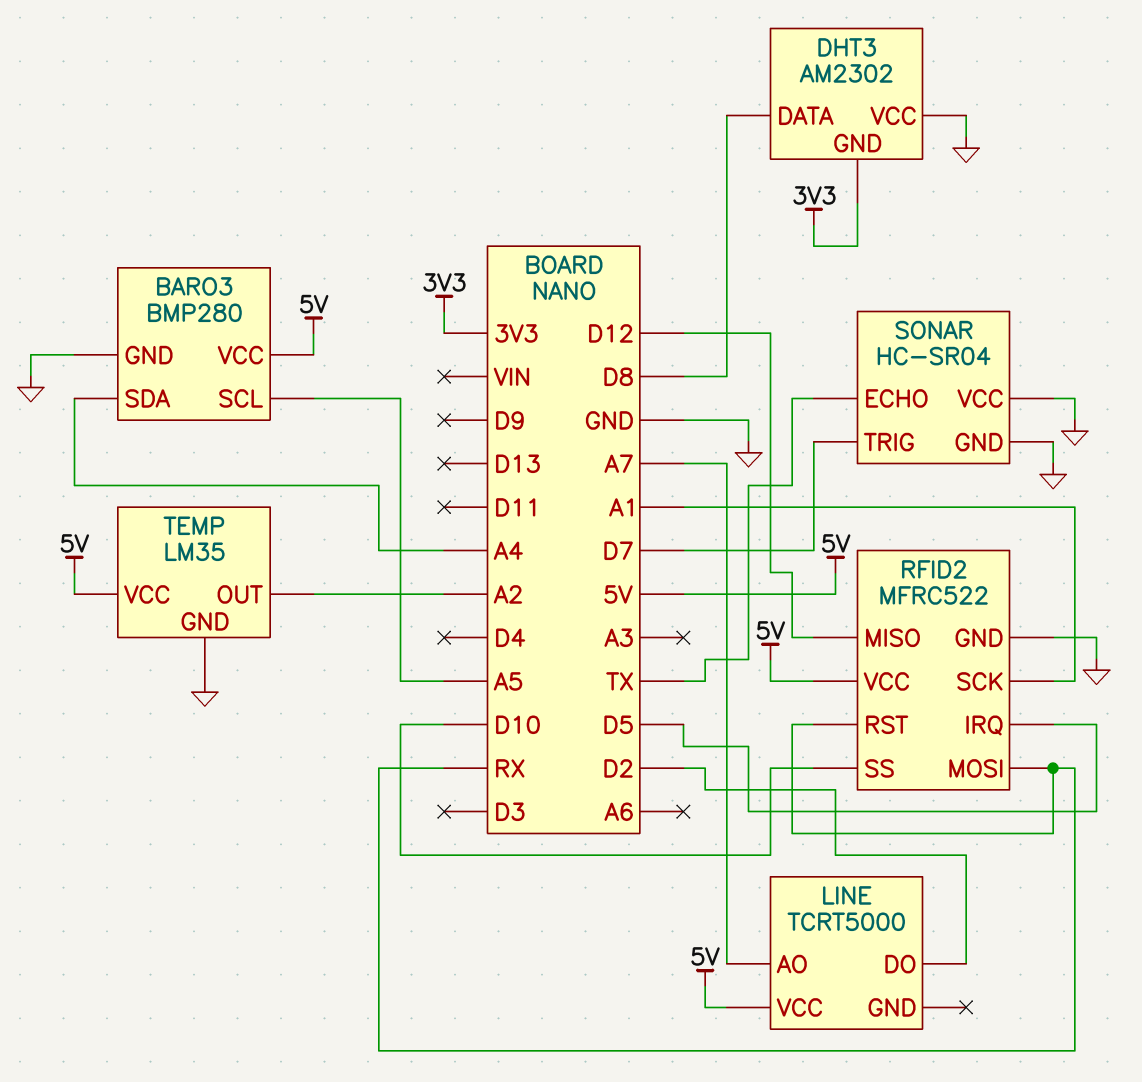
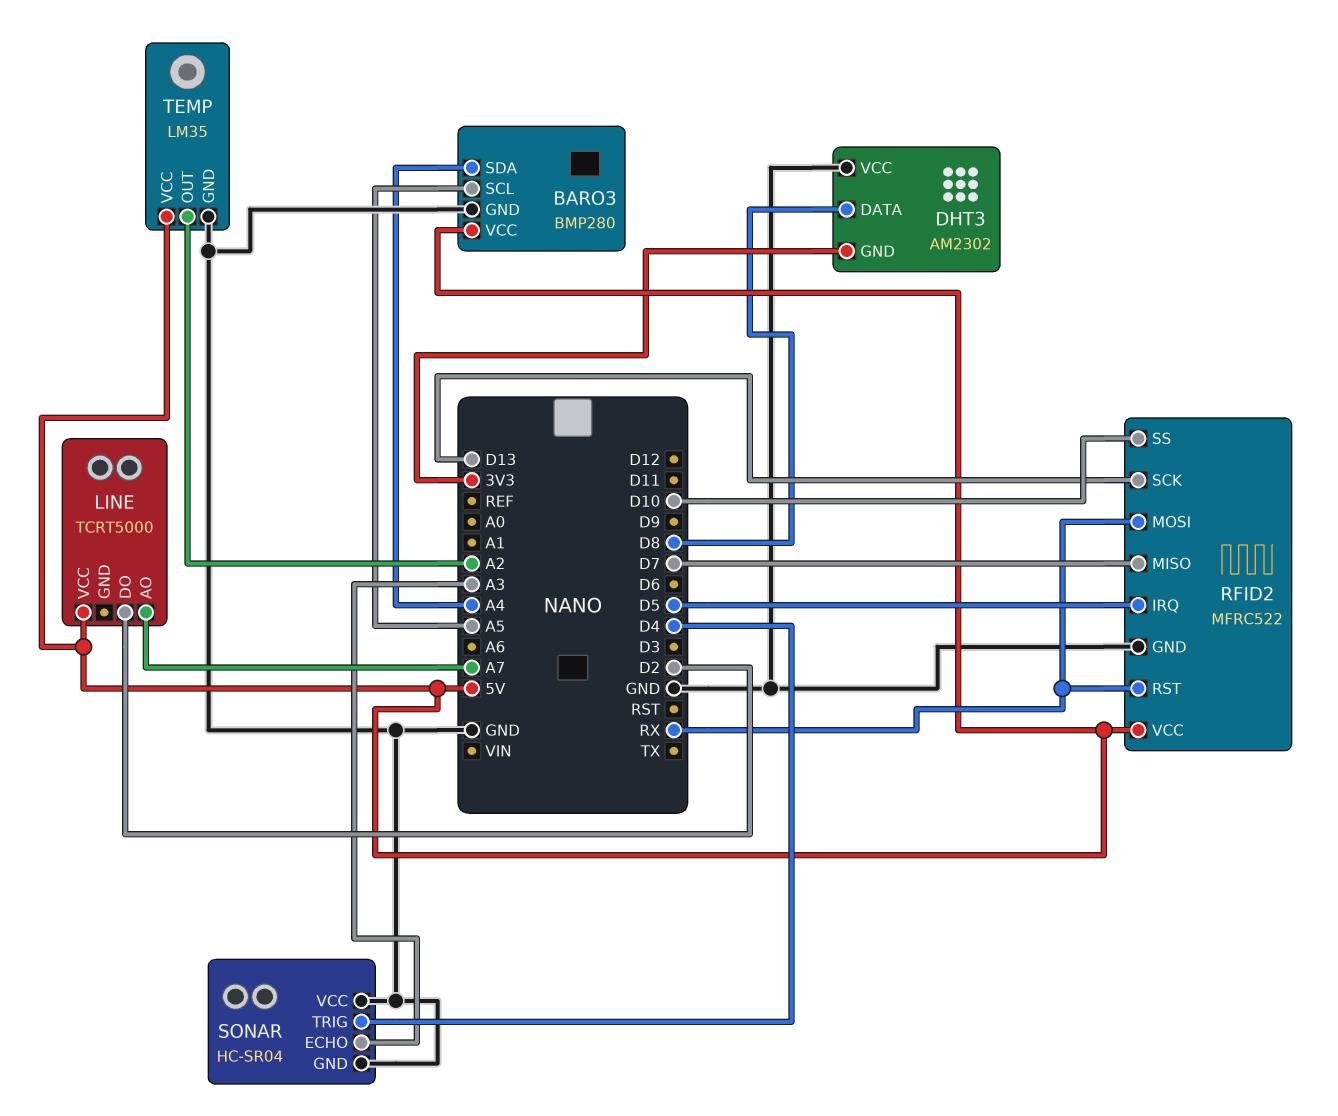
RFID2 pin MISO: D12 -> D7
RFID2 pin SCK: A1 -> D13
SONAR pin ECHO: TX -> A3
SONAR pin TRIG: D7 -> D4

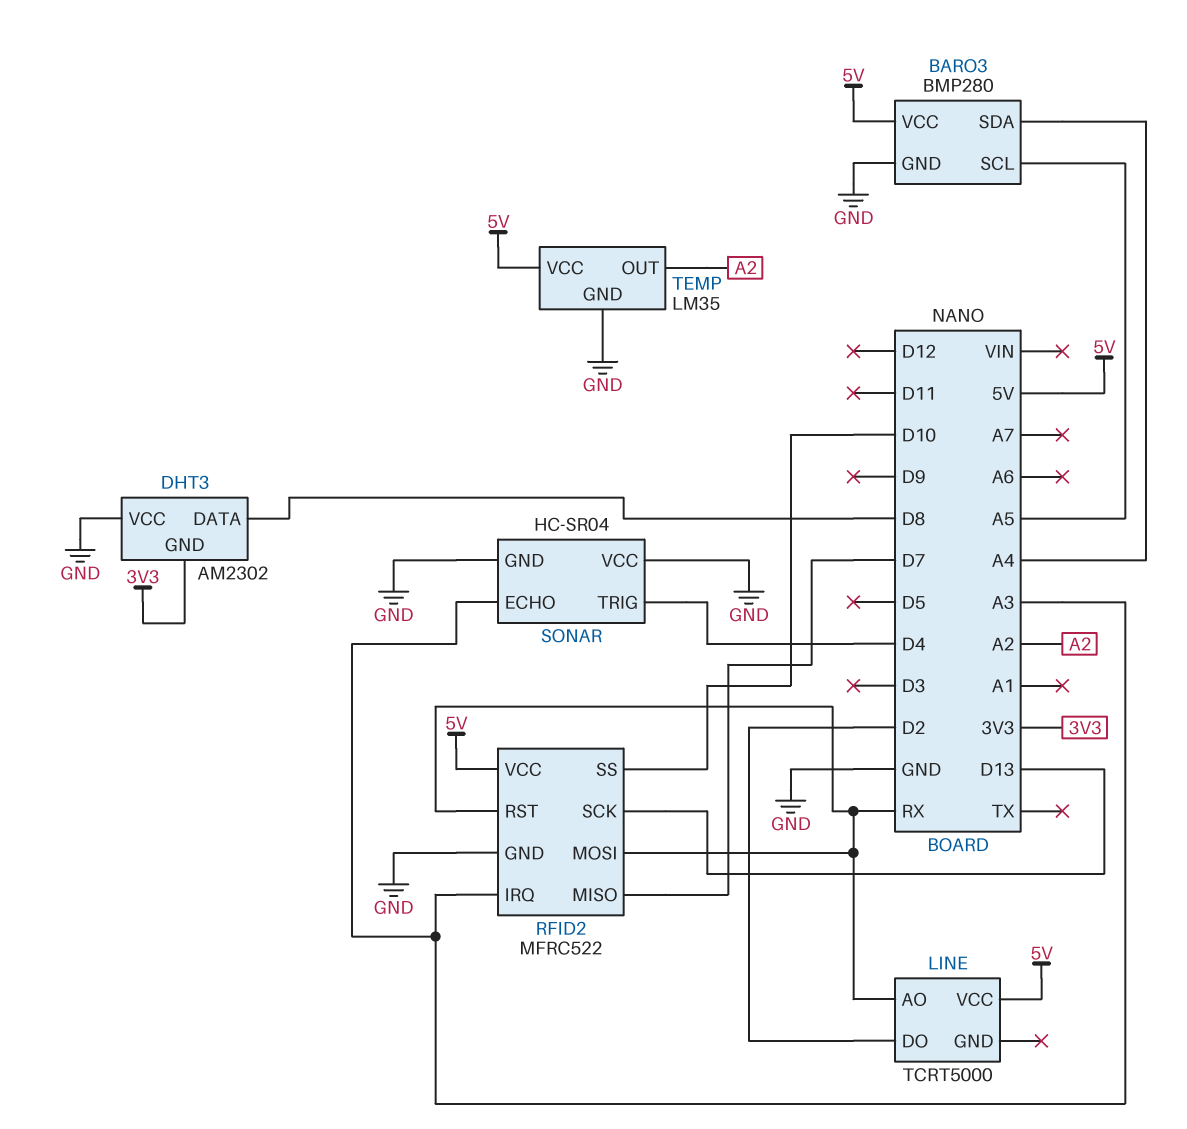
LINE pin AO: A7 -> RX
RFID2 pin IRQ: D5 -> A3

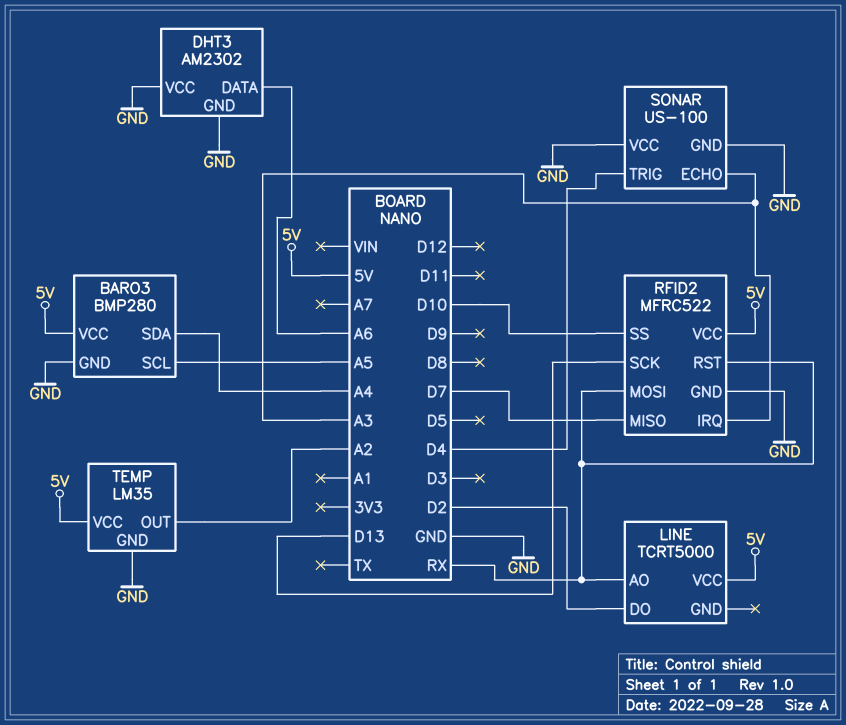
DHT3 pin DATA: D8 -> A6
DHT3 pin GND: 3V3 -> GND
SONAR: HC-SR04 -> US-100

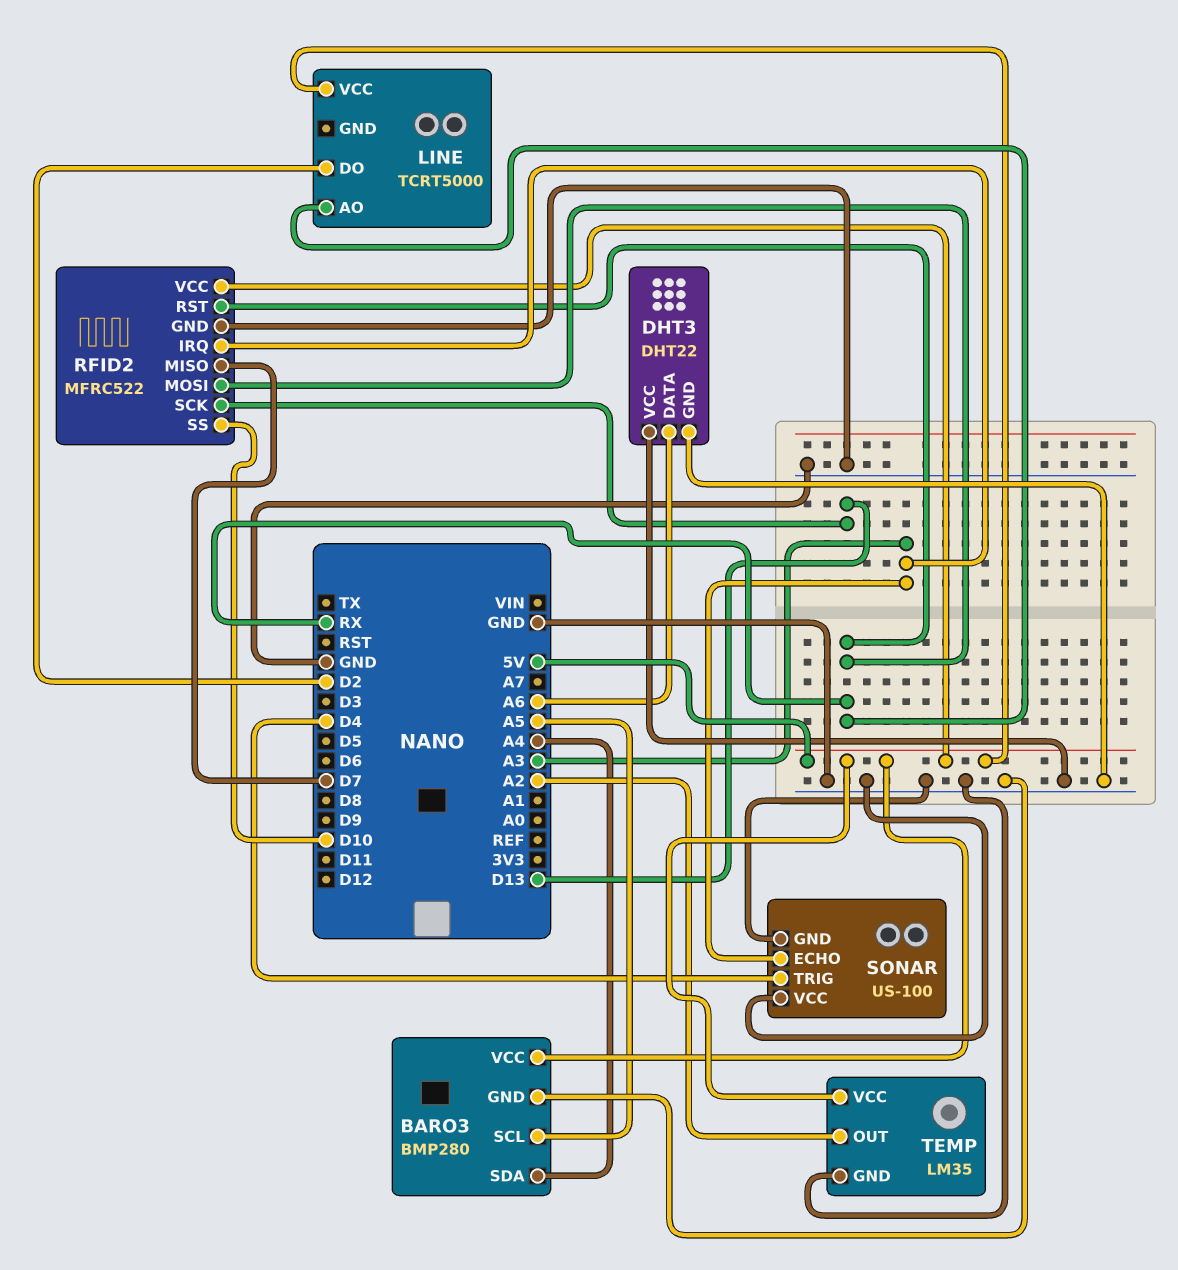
DHT3: AM2302 -> DHT22

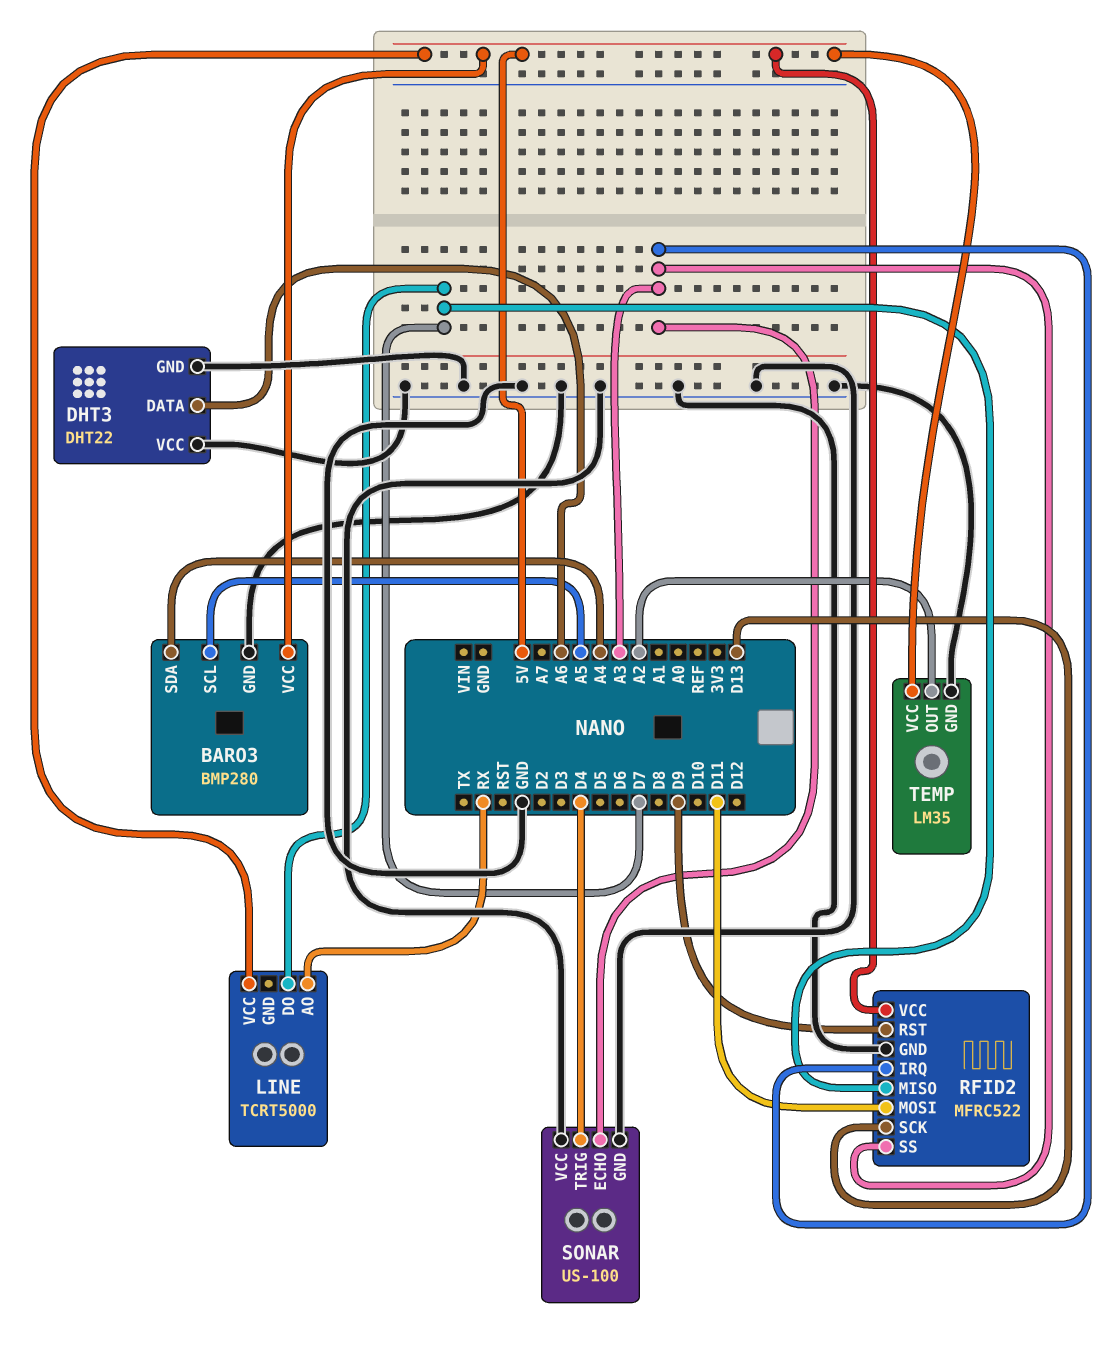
LINE pin DO: D2 -> D7
RFID2 pin MOSI: RX -> D11
RFID2 pin RST: RX -> D9
RFID2 pin SS: D10 -> A3

